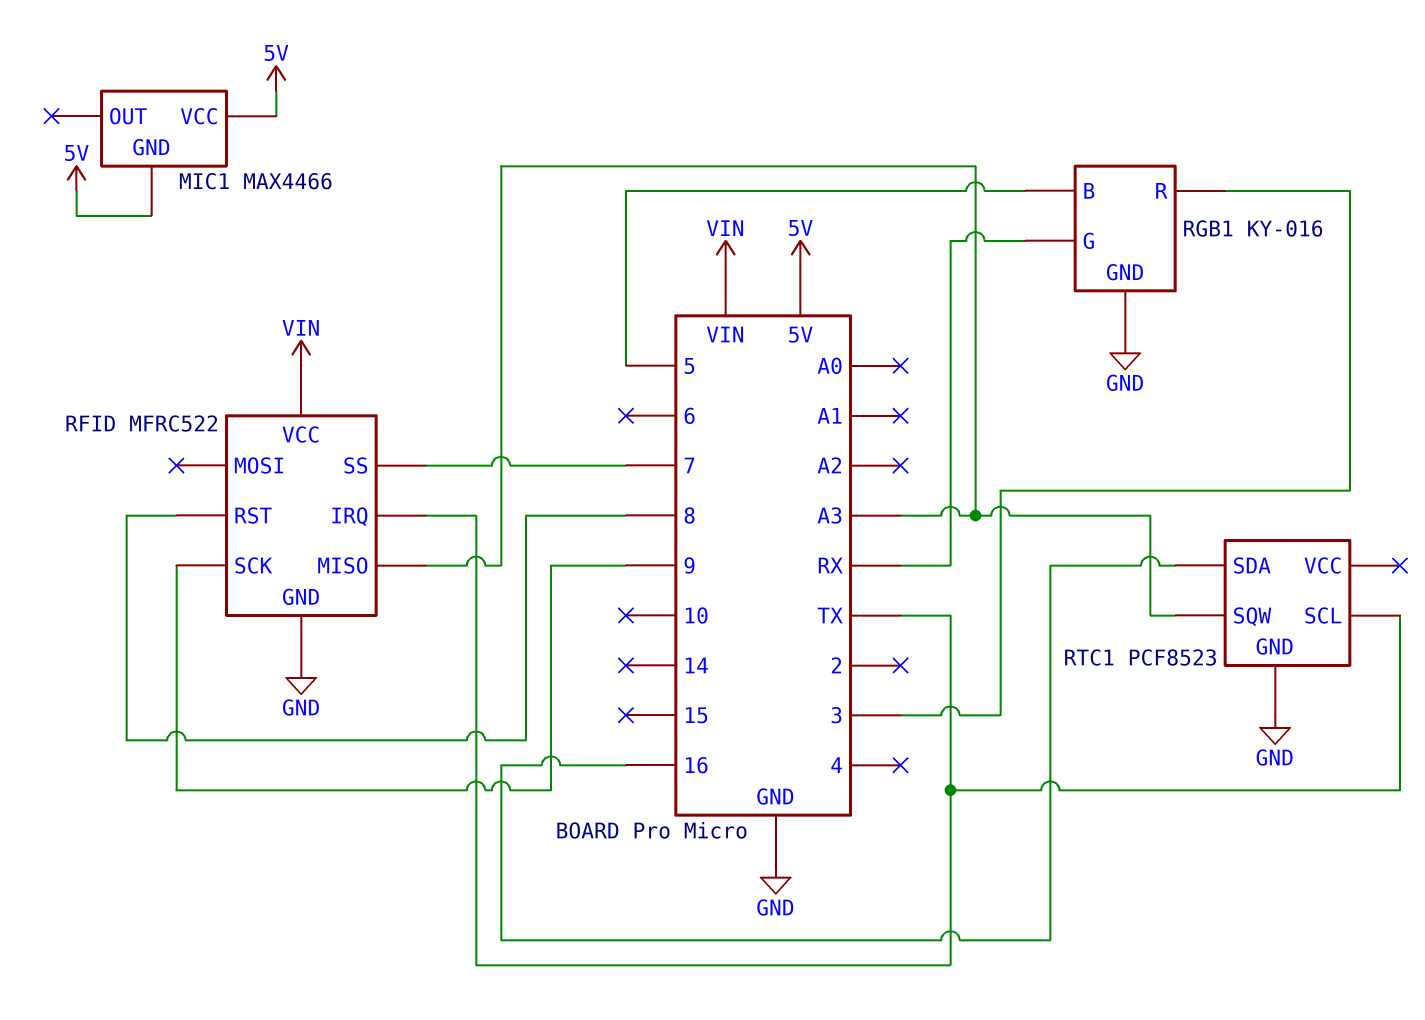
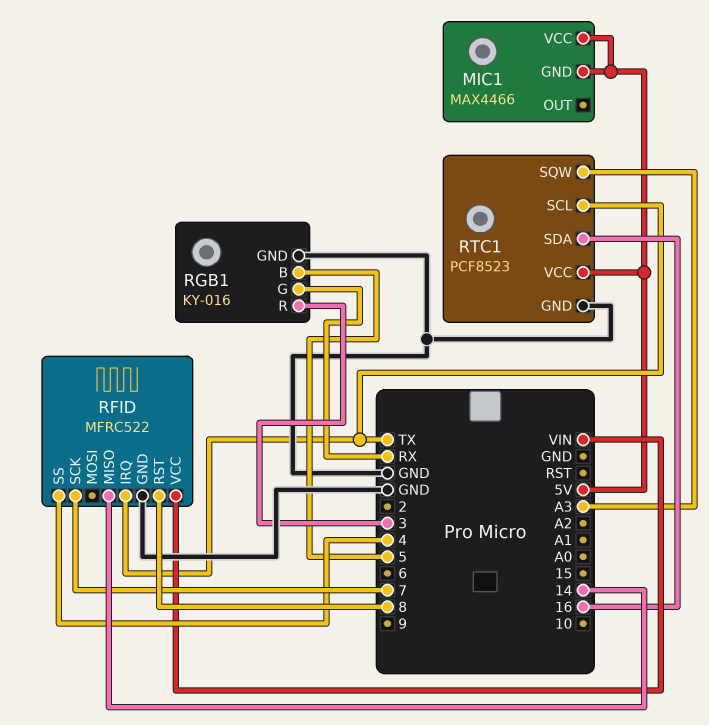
RFID pin MISO: A3 -> 14
RFID pin SCK: 9 -> 7
RFID pin SS: 7 -> 4
RTC1 pin VCC: none -> 5V

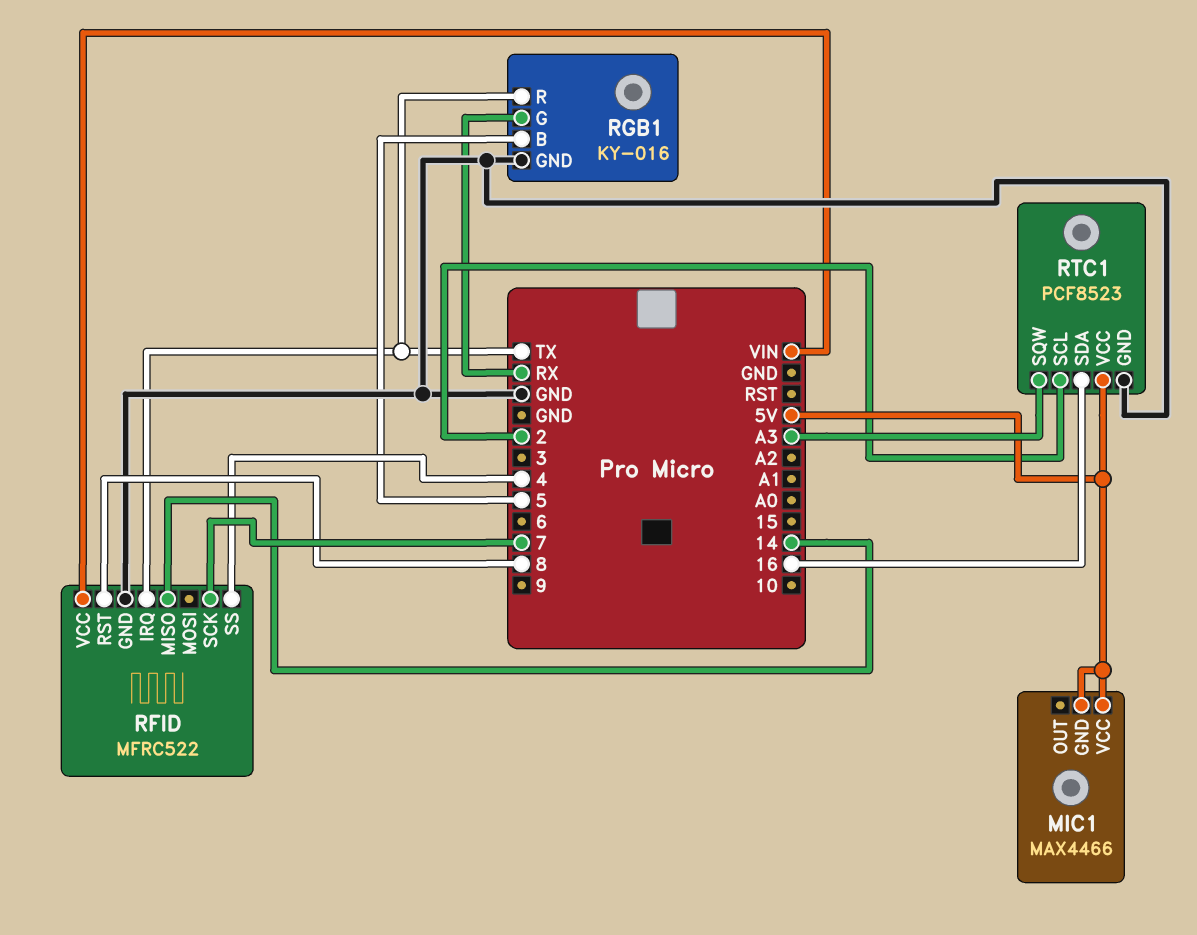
RGB1 pin R: 3 -> TX
RTC1 pin SCL: TX -> 2

